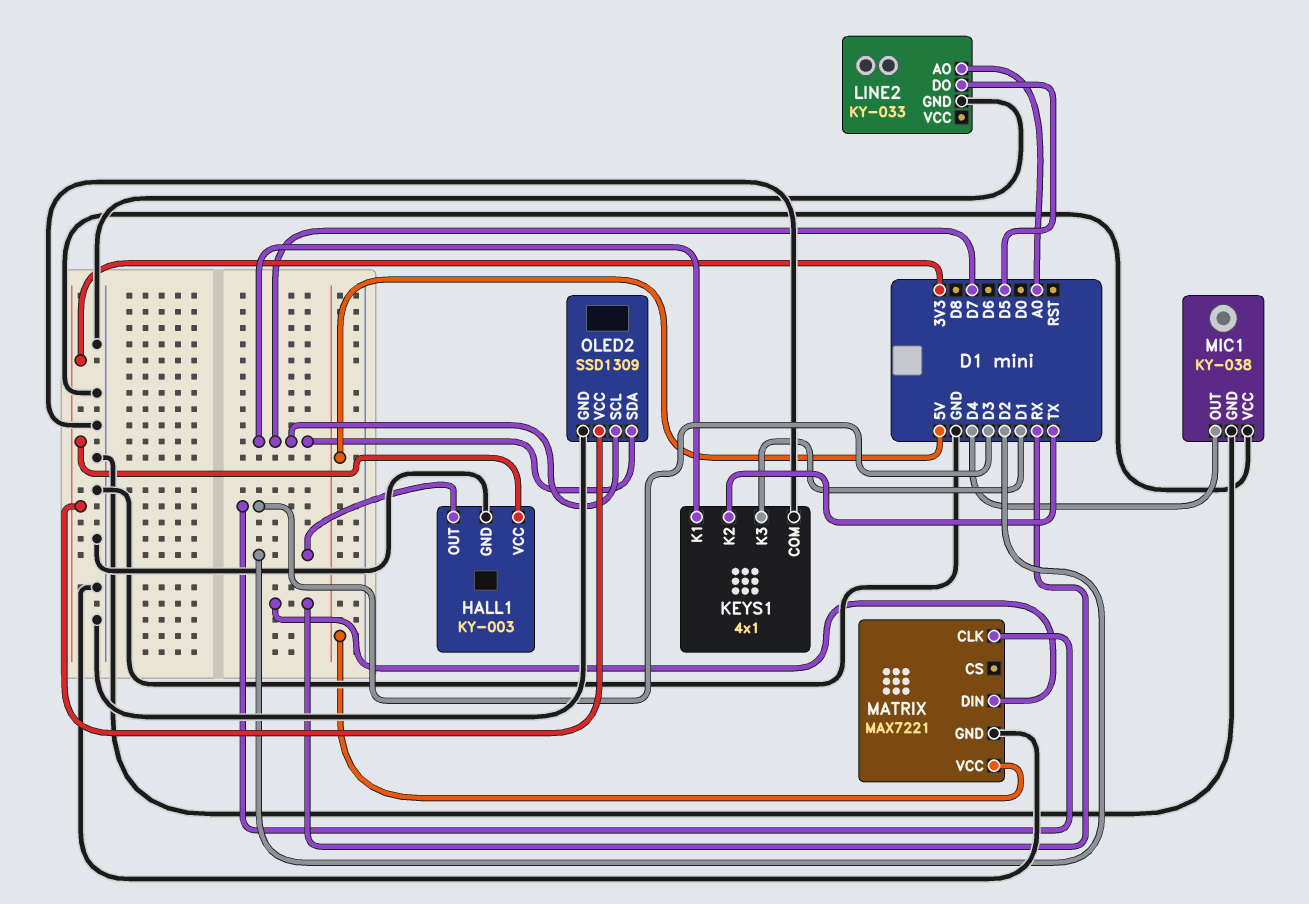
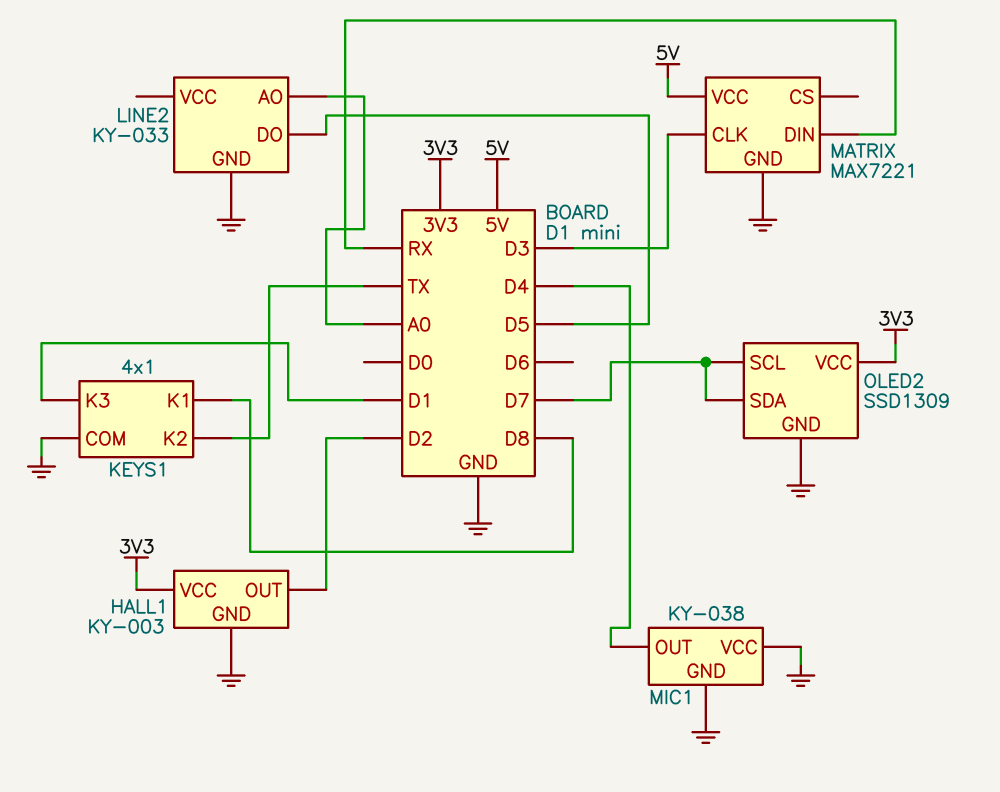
KEYS1 pin K1: D7 -> D8

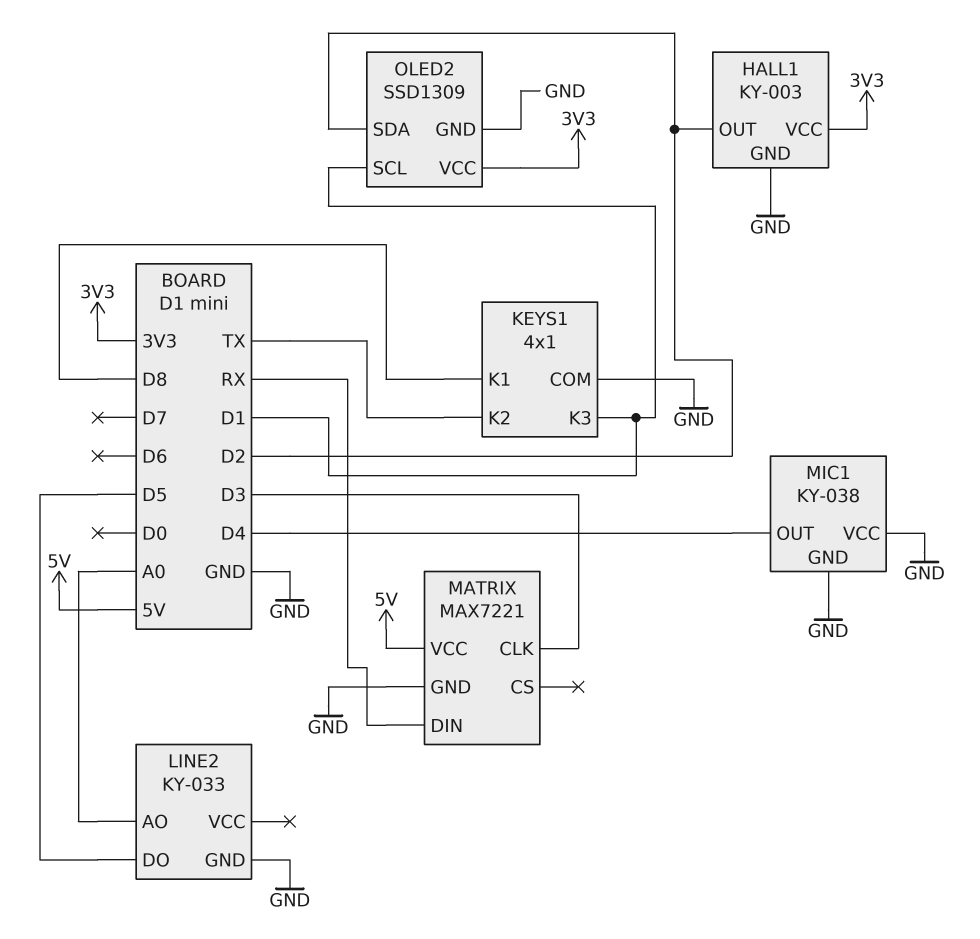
OLED2 pin SCL: D7 -> D1
OLED2 pin SDA: D7 -> D2

